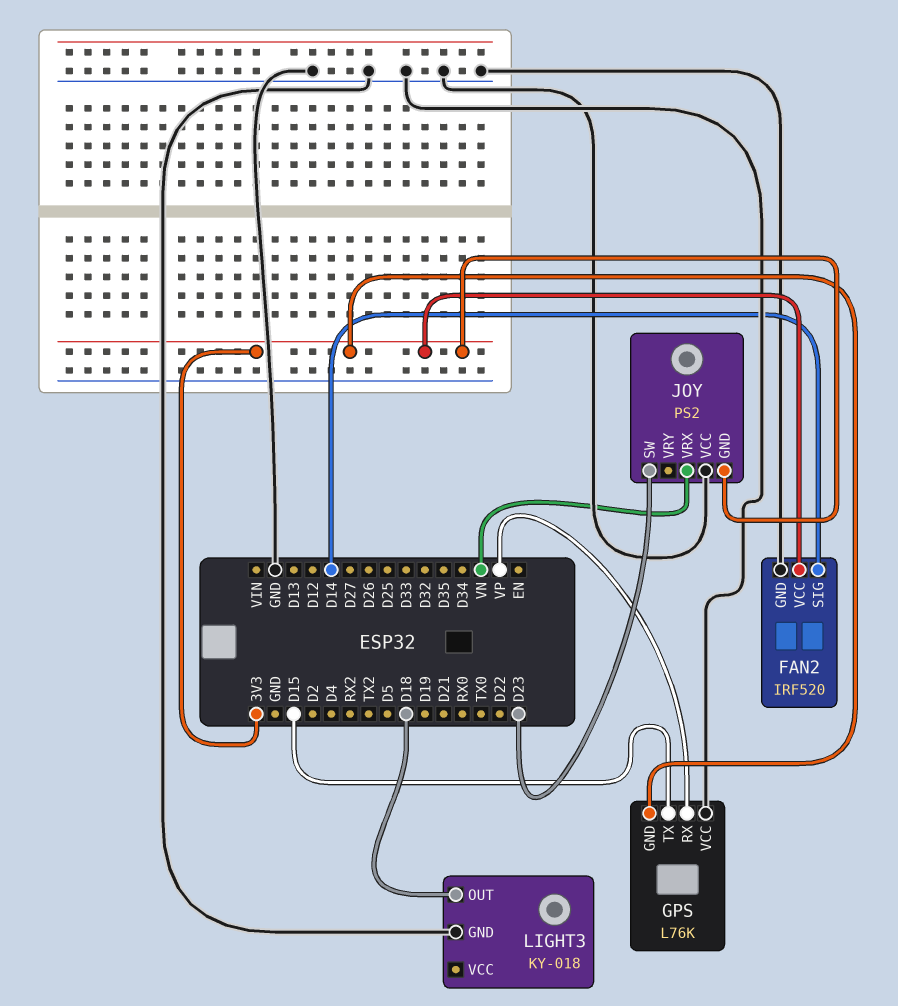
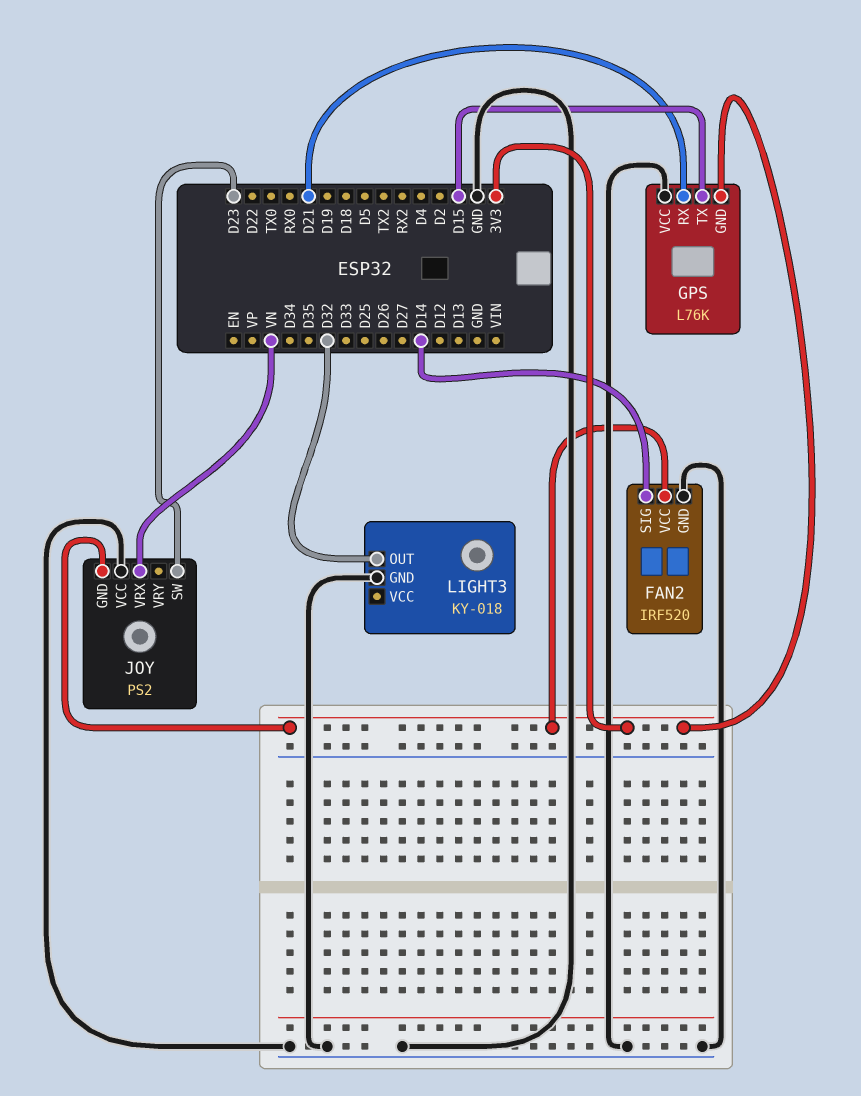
GPS pin RX: VP -> D21
LIGHT3 pin OUT: D18 -> D32

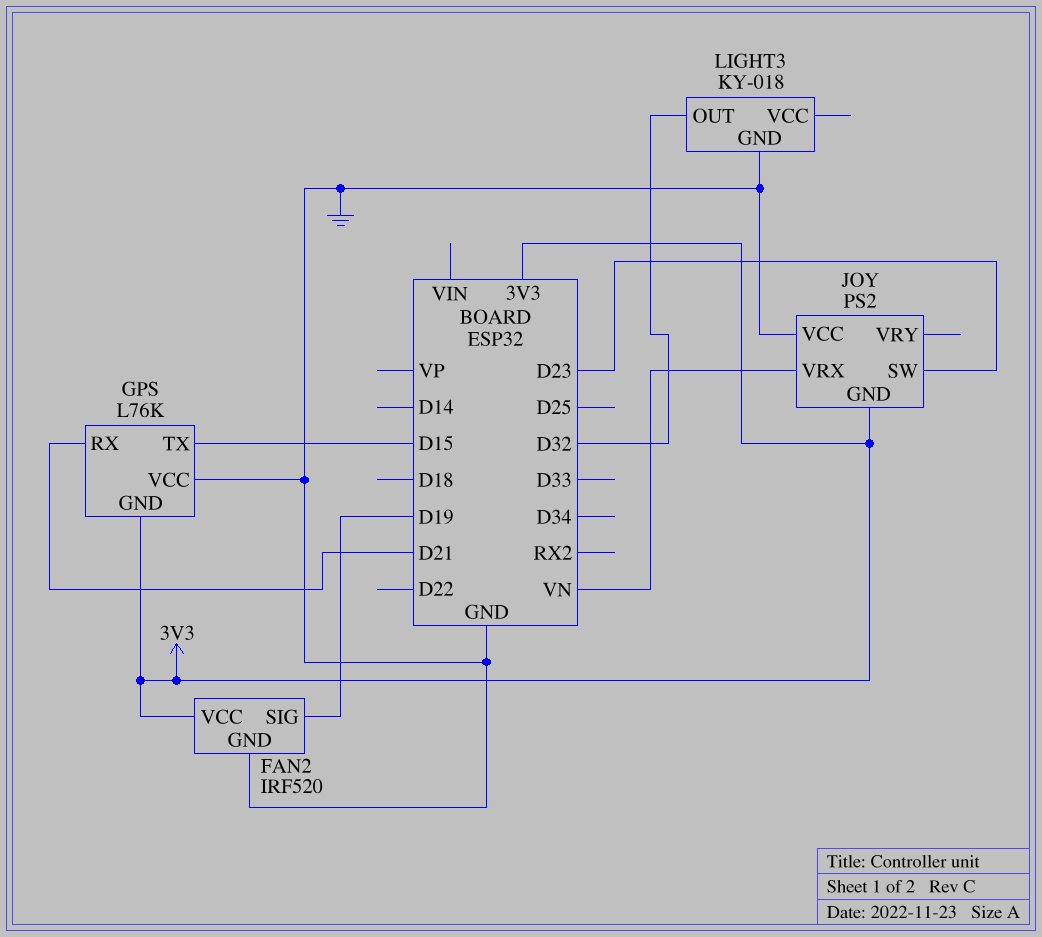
FAN2 pin SIG: D14 -> D19

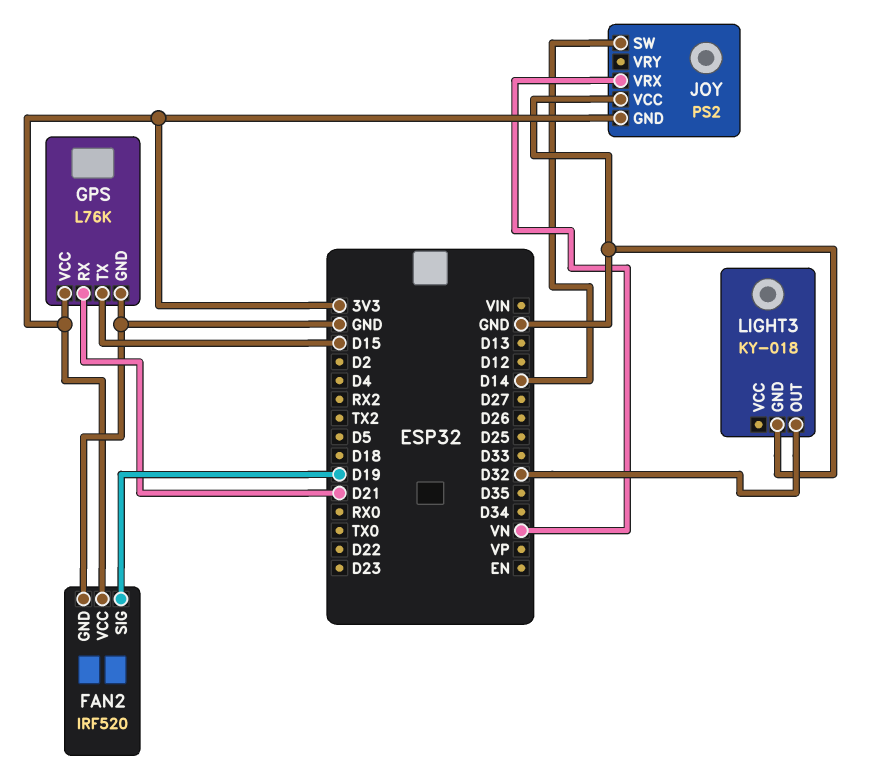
GPS pin GND: 3V3 -> GND
GPS pin VCC: GND -> 3V3
JOY pin SW: D23 -> D14

